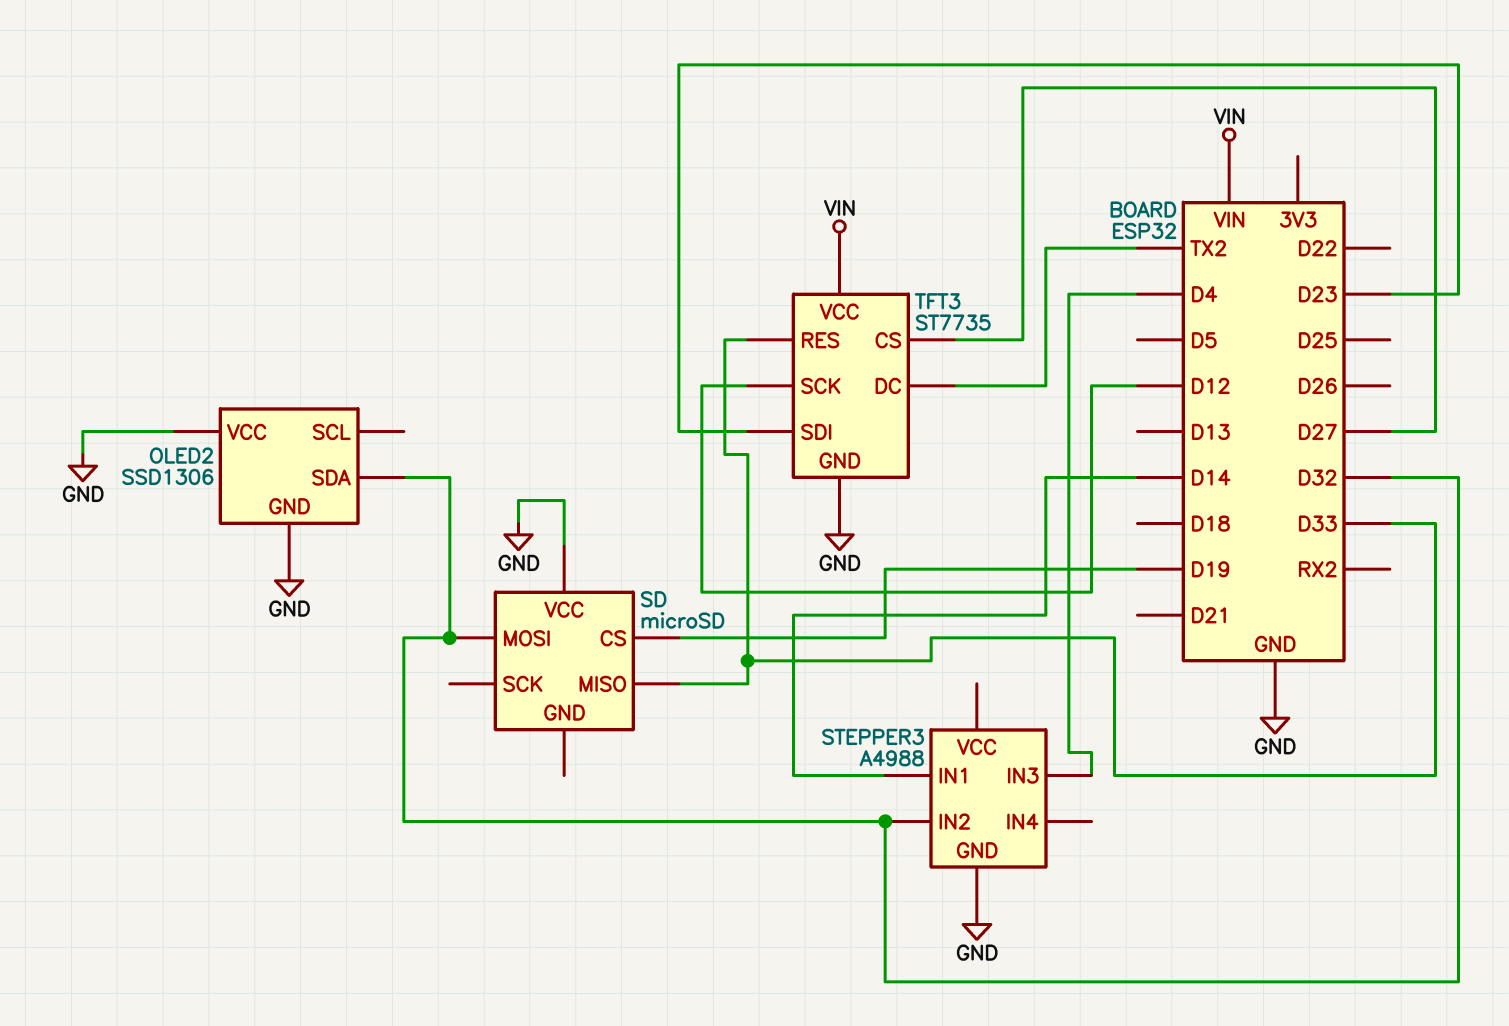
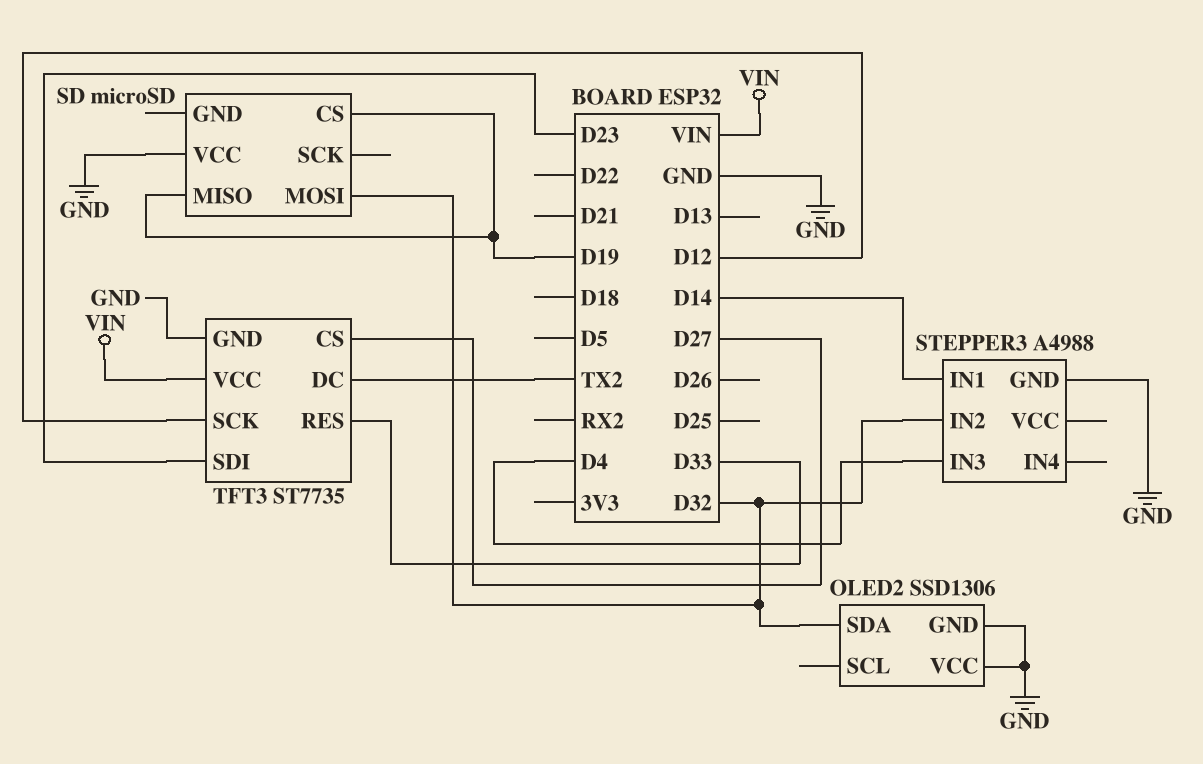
SD pin MISO: D33 -> D19

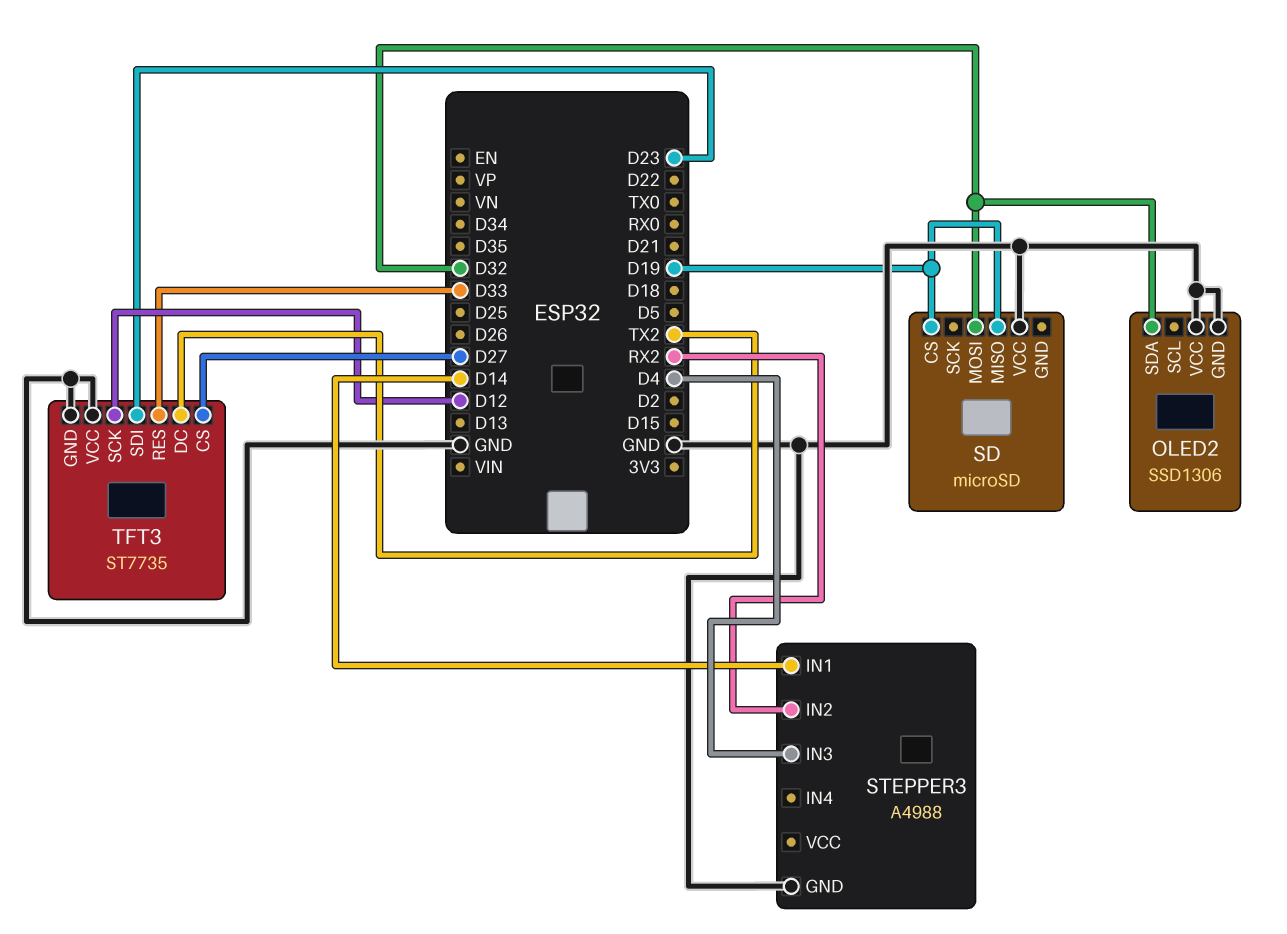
STEPPER3 pin IN2: D32 -> RX2
TFT3 pin VCC: VIN -> GND

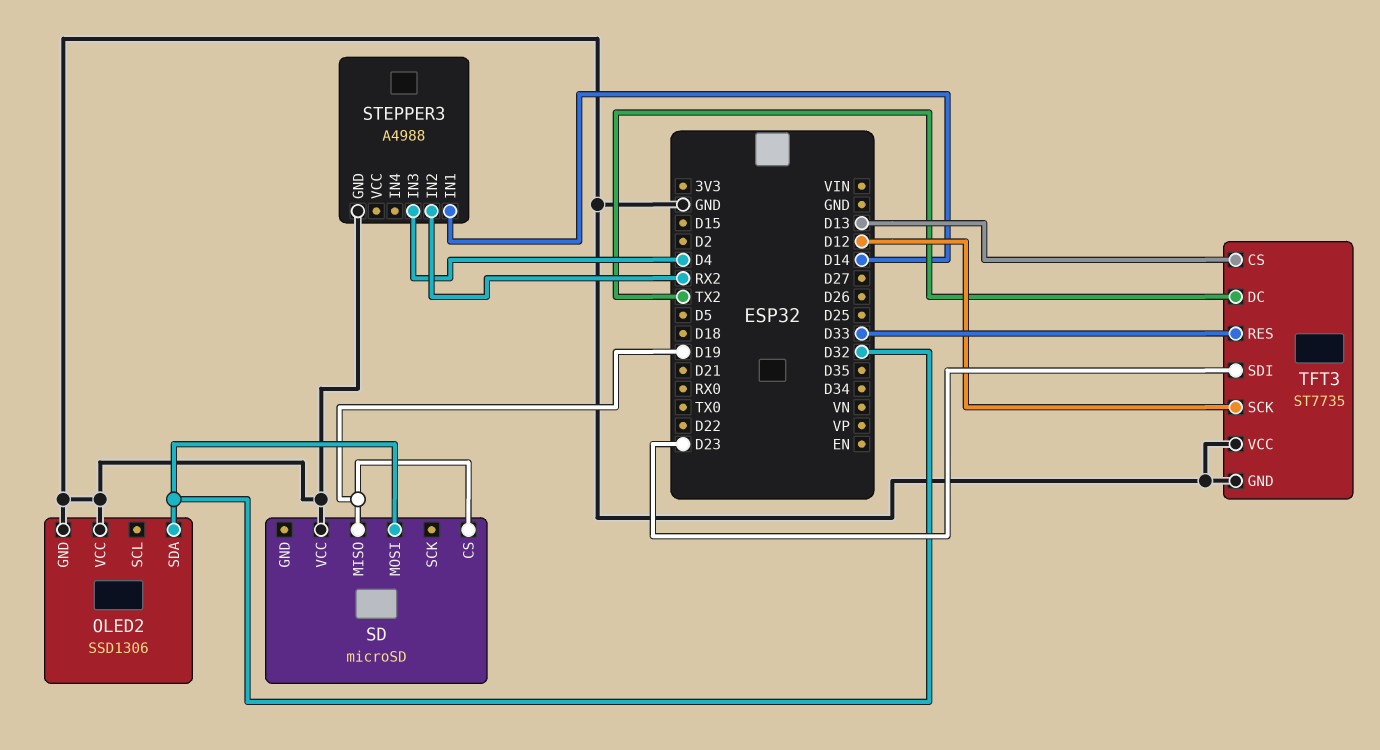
TFT3 pin CS: D27 -> D13

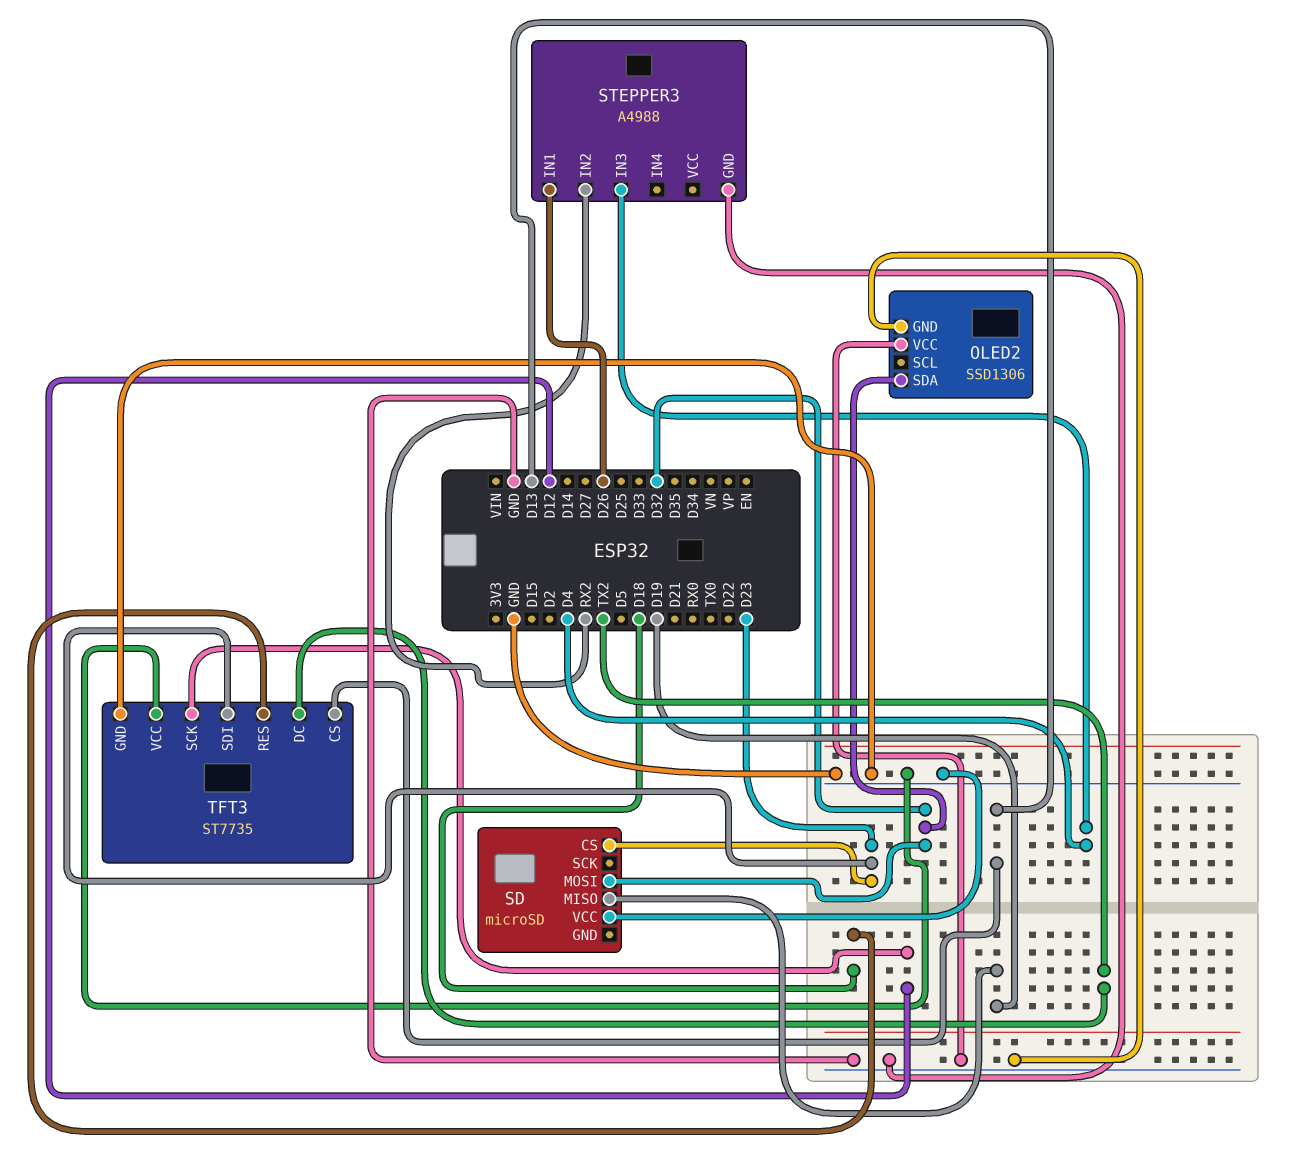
SD pin CS: D19 -> D23
STEPPER3 pin IN1: D14 -> D26
TFT3 pin RES: D33 -> D18

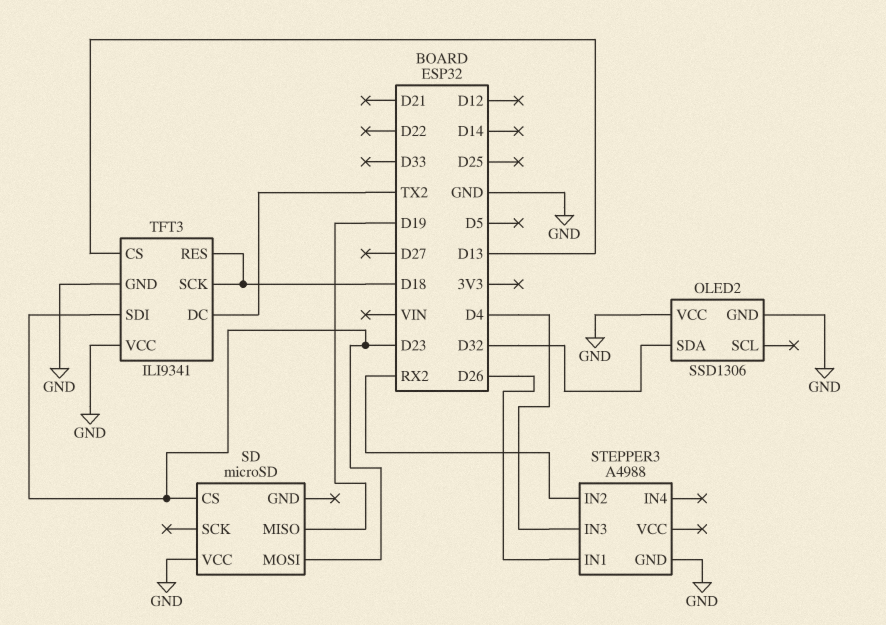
SD pin MOSI: D32 -> D23
TFT3: ST7735 -> ILI9341
TFT3 pin SCK: D12 -> D18

